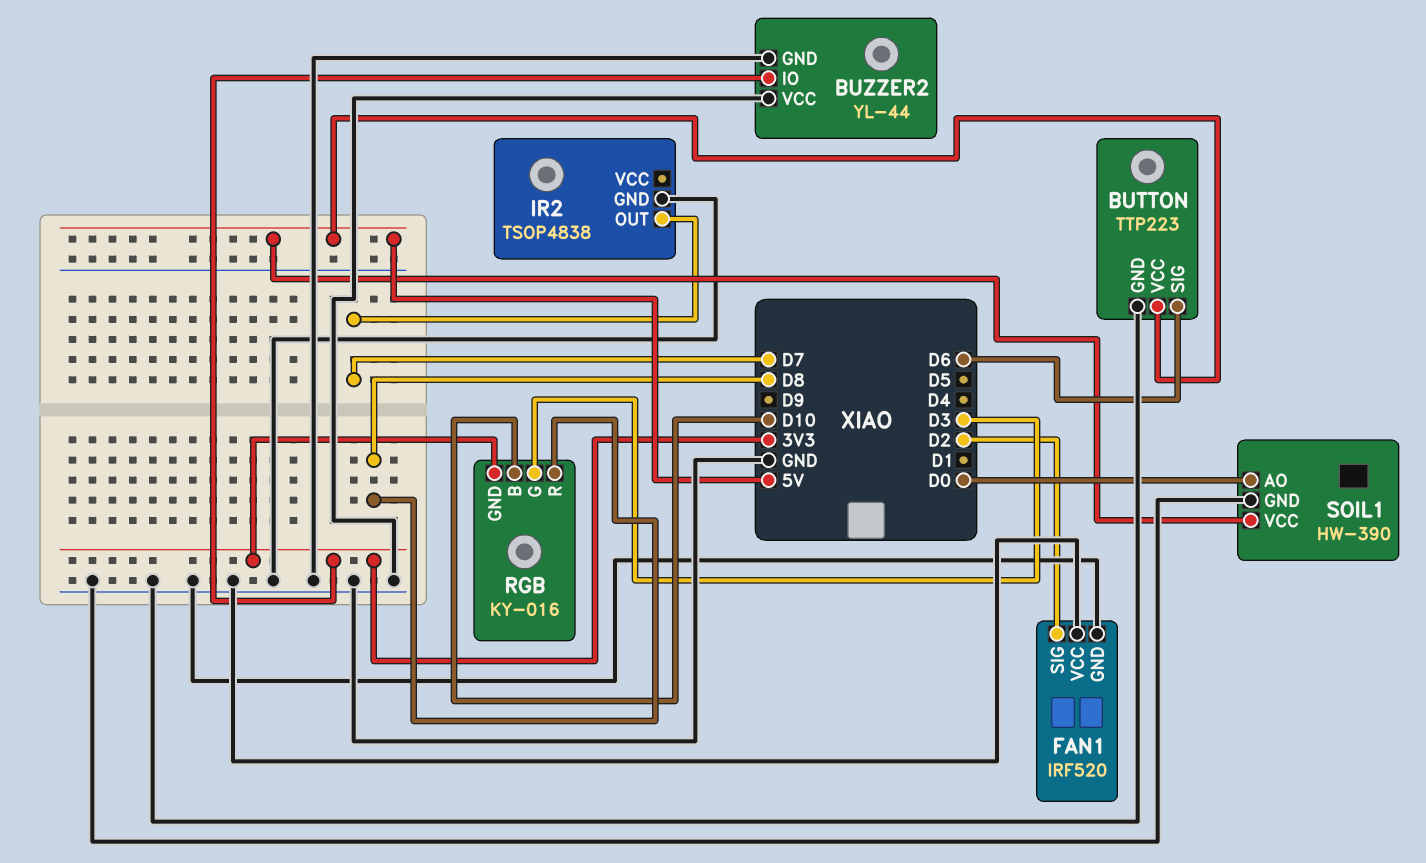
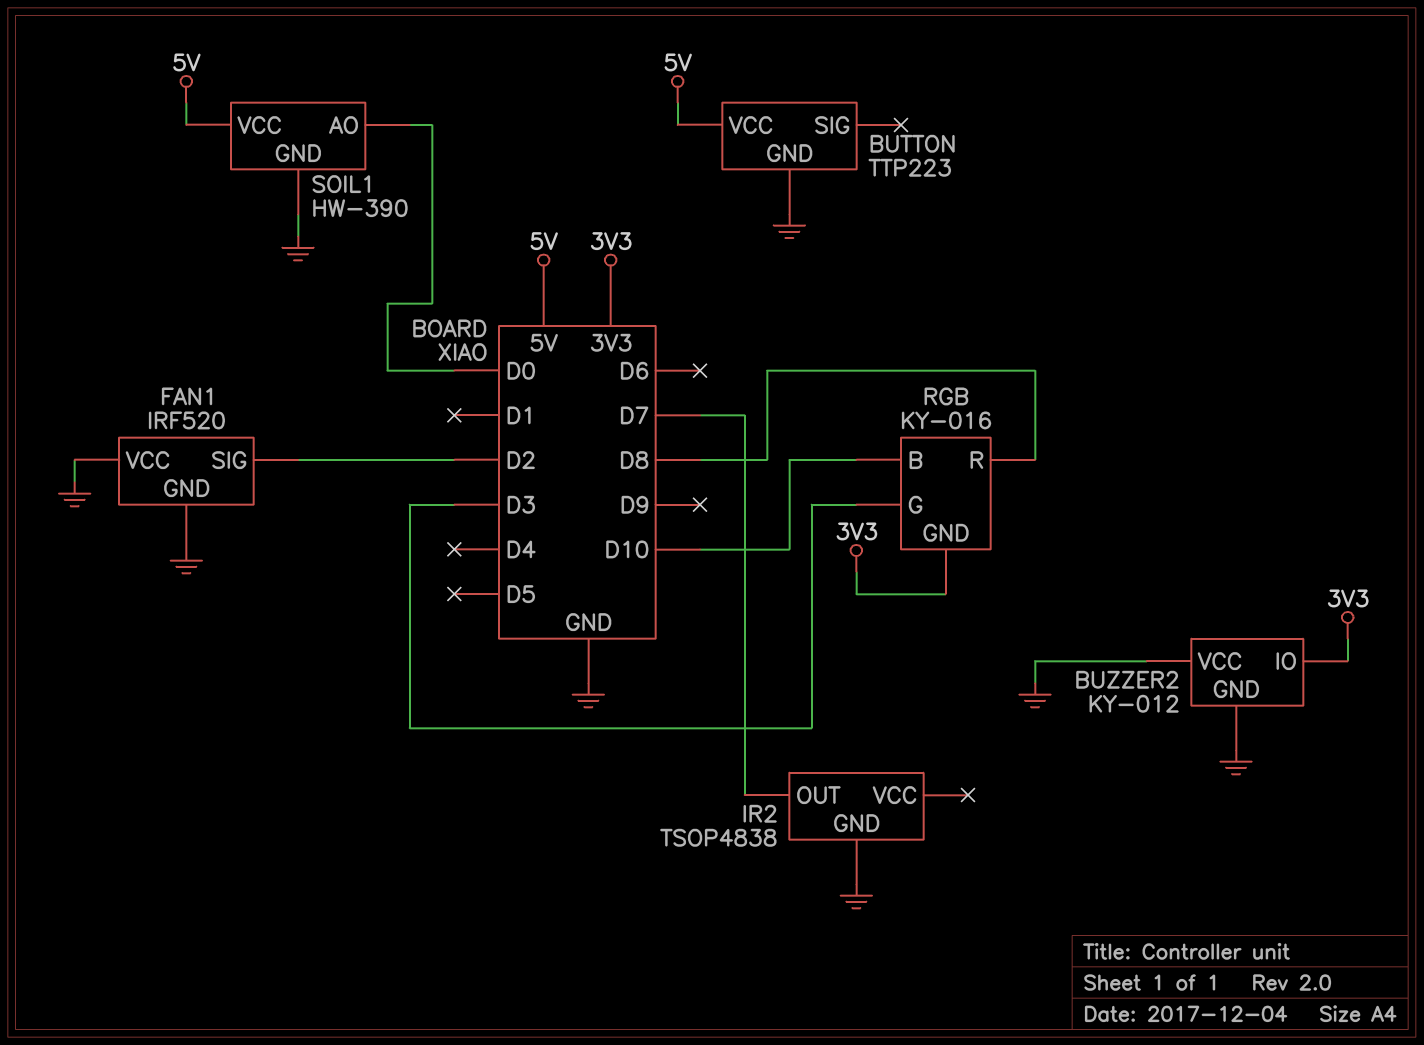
BUTTON pin SIG: D6 -> none
BUZZER2: YL-44 -> KY-012

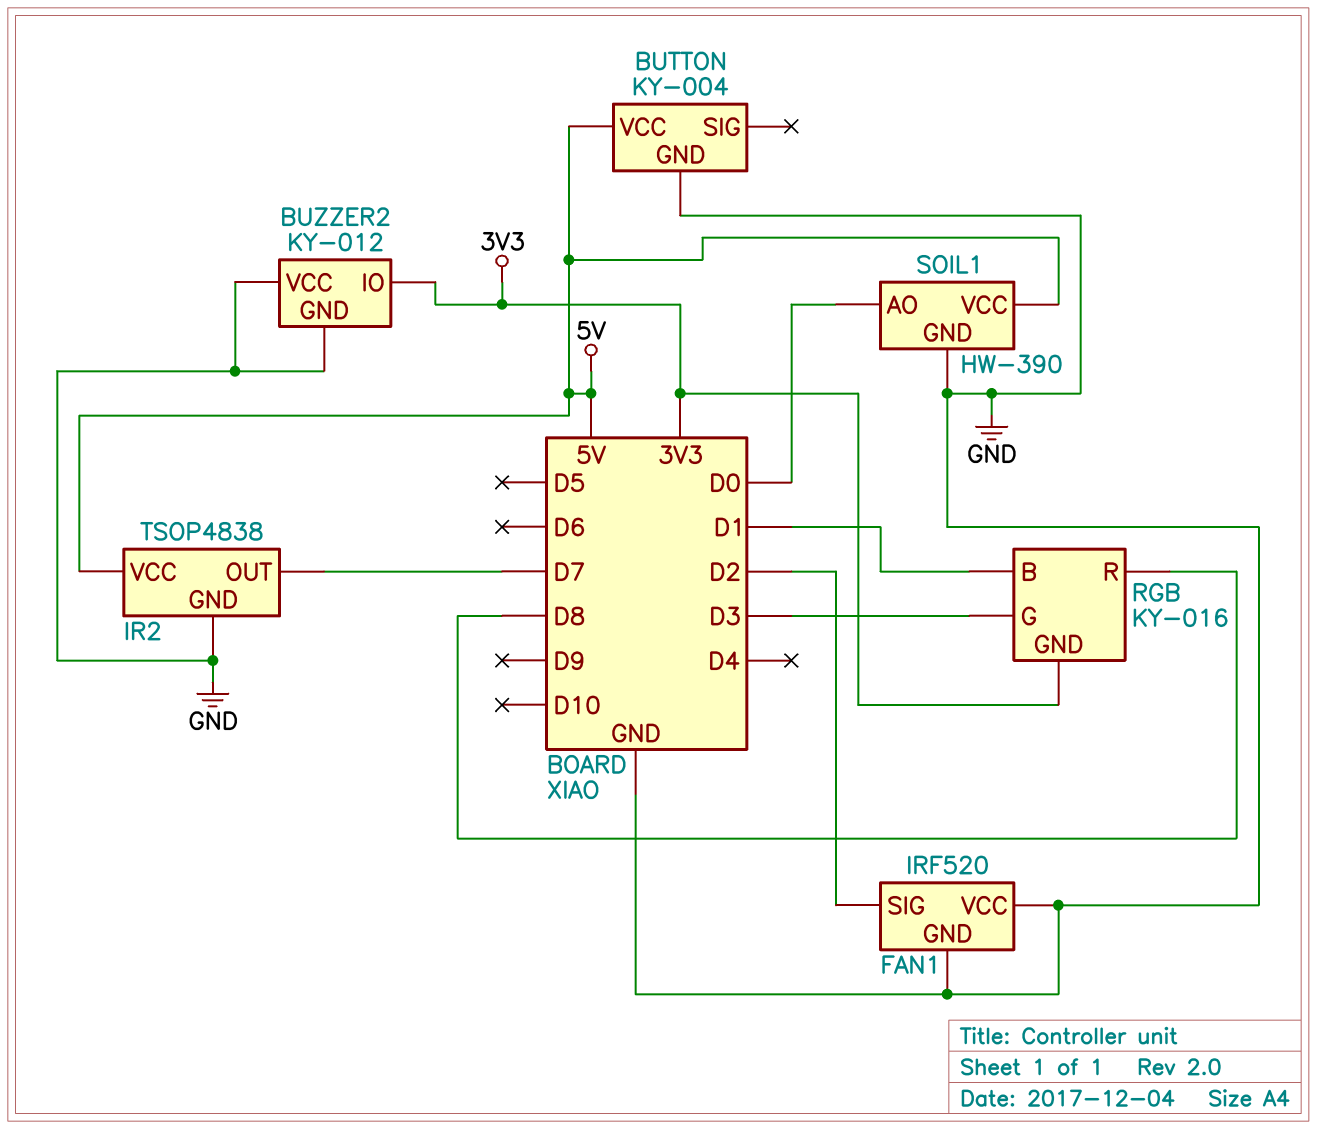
BUTTON: TTP223 -> KY-004
IR2 pin VCC: none -> 5V
RGB pin B: D10 -> D1

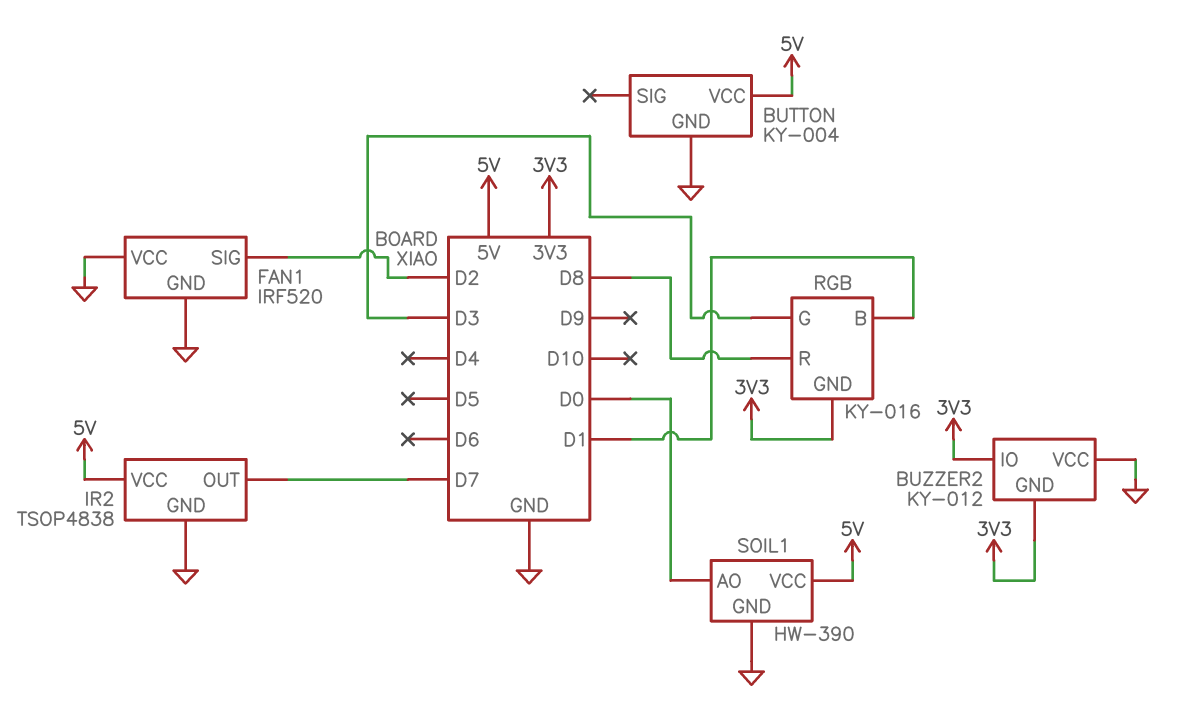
BUZZER2 pin GND: GND -> 3V3

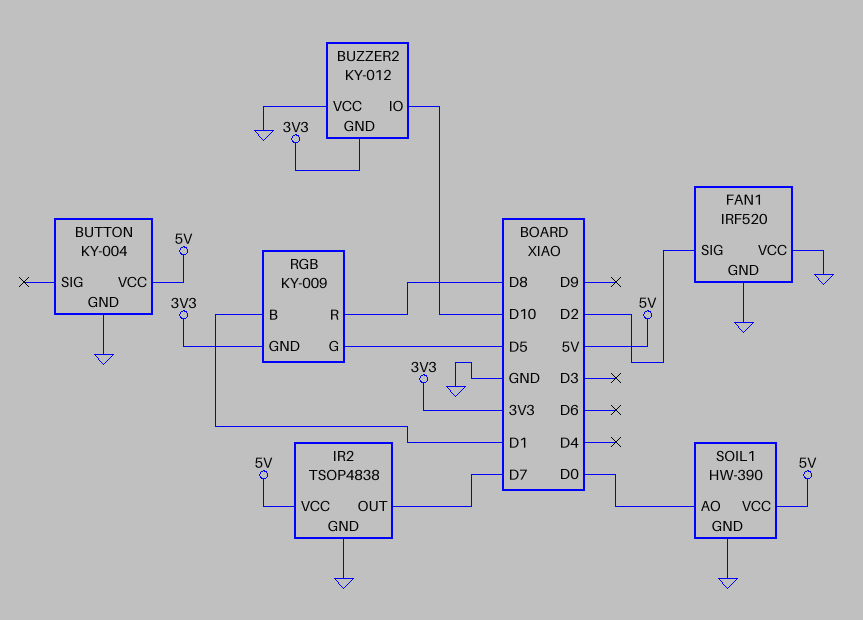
BUZZER2 pin IO: 3V3 -> D10
RGB: KY-016 -> KY-009
RGB pin G: D3 -> D5

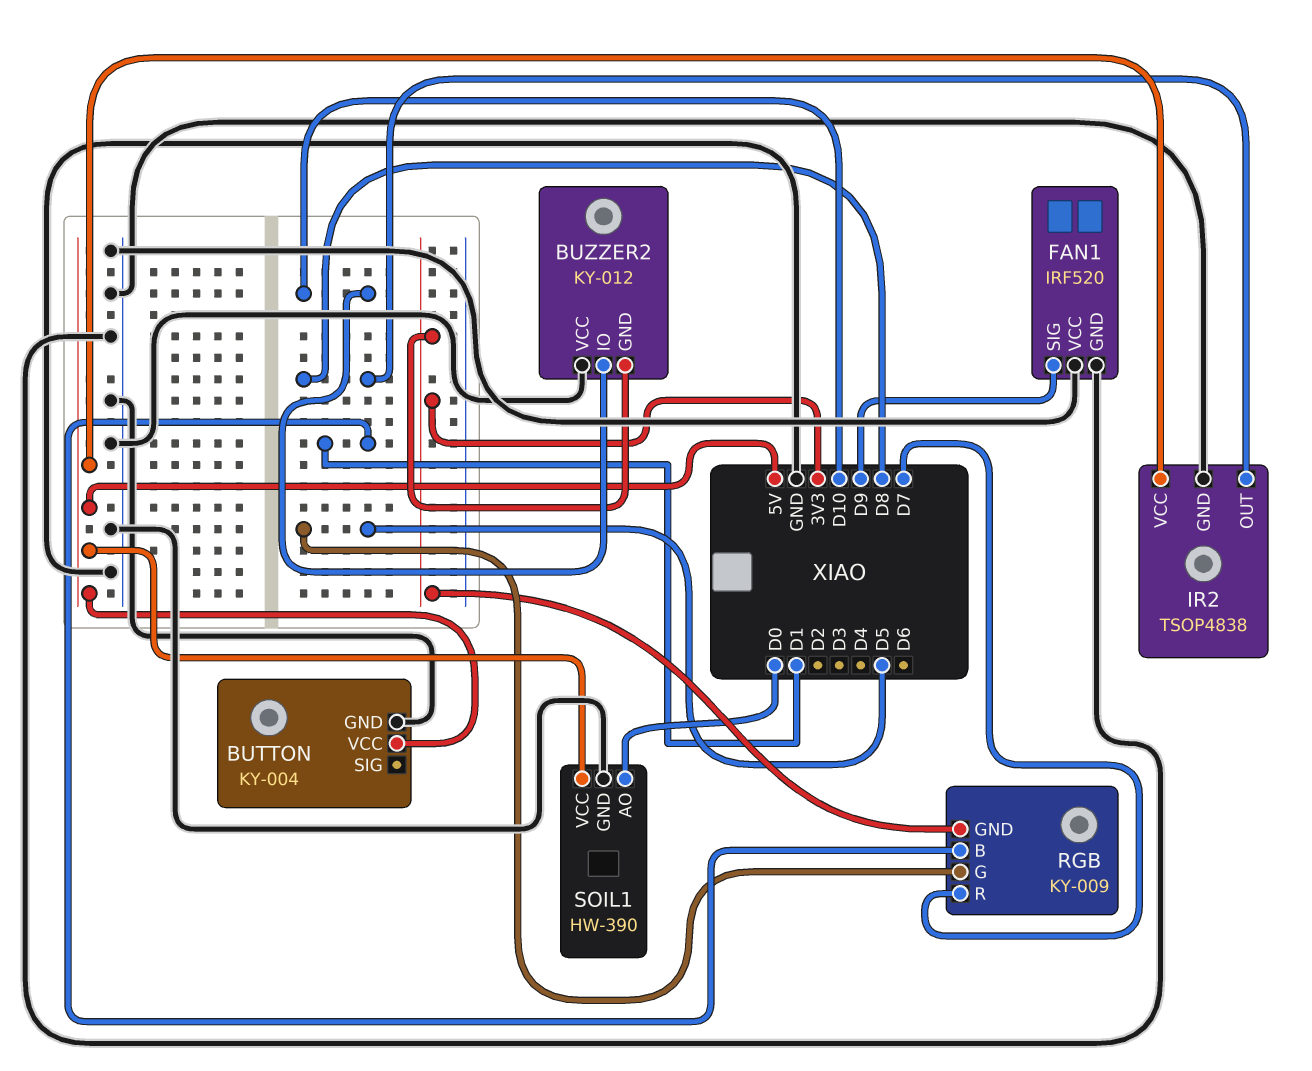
FAN1 pin SIG: D2 -> D9
IR2 pin OUT: D7 -> D8
RGB pin R: D8 -> D7

